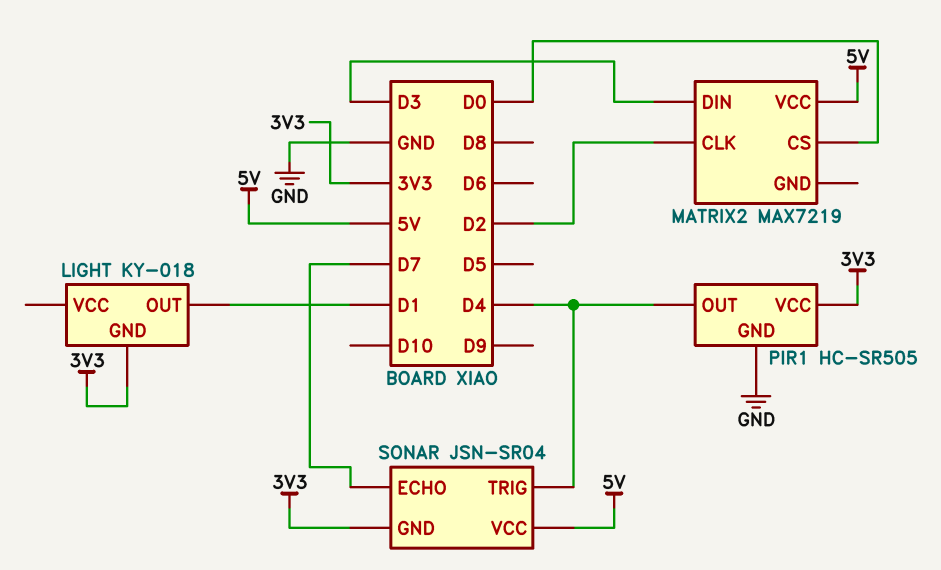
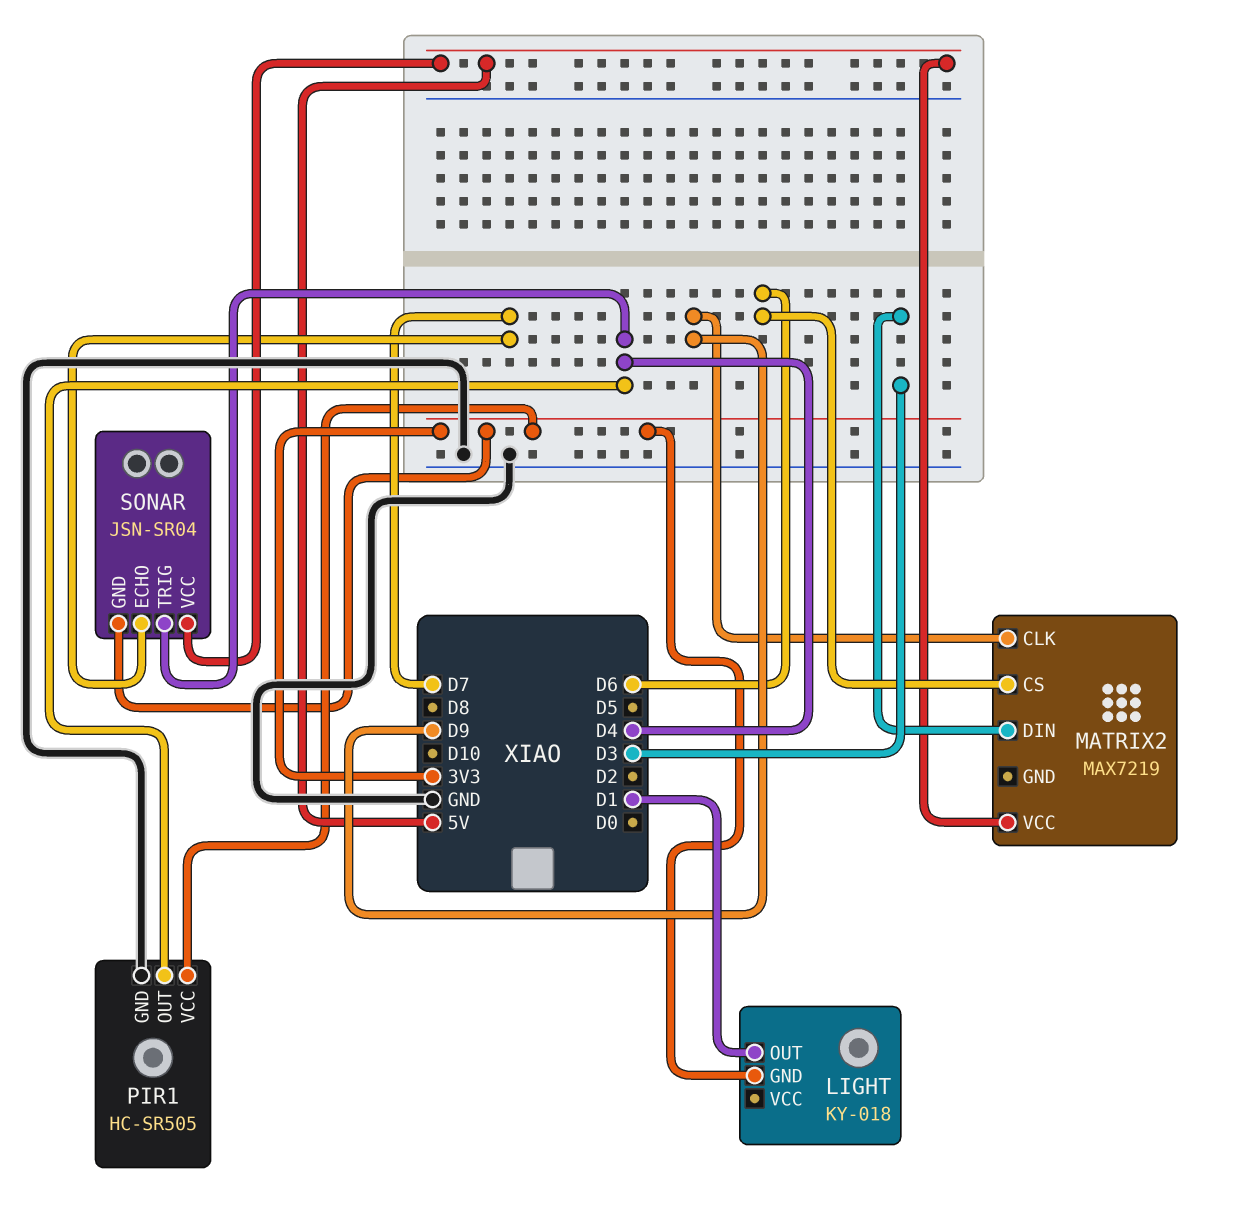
MATRIX2 pin CLK: D2 -> D9
MATRIX2 pin CS: D0 -> D6

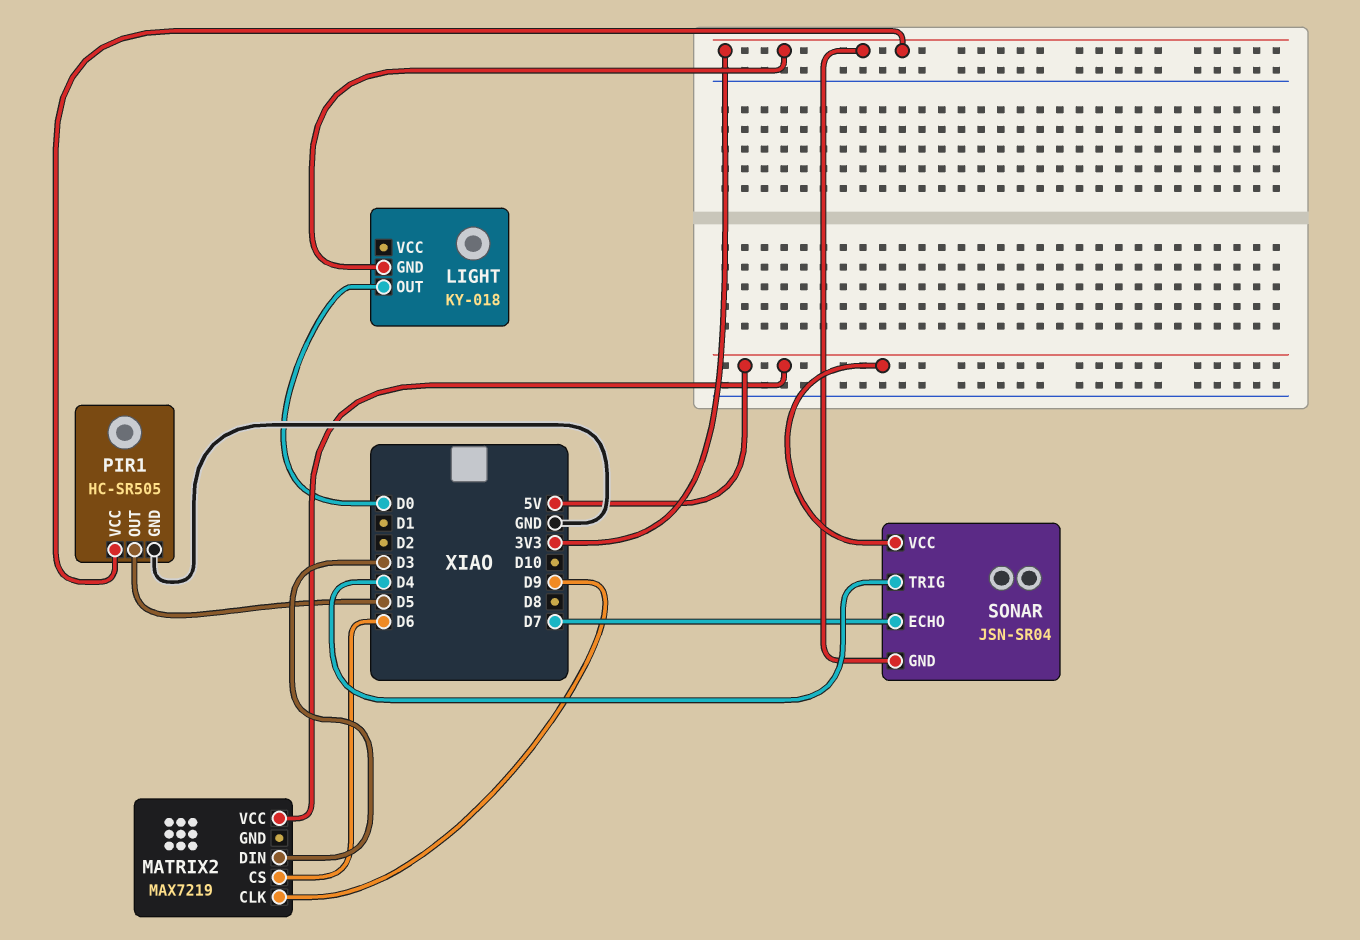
LIGHT pin OUT: D1 -> D0
PIR1 pin OUT: D4 -> D5

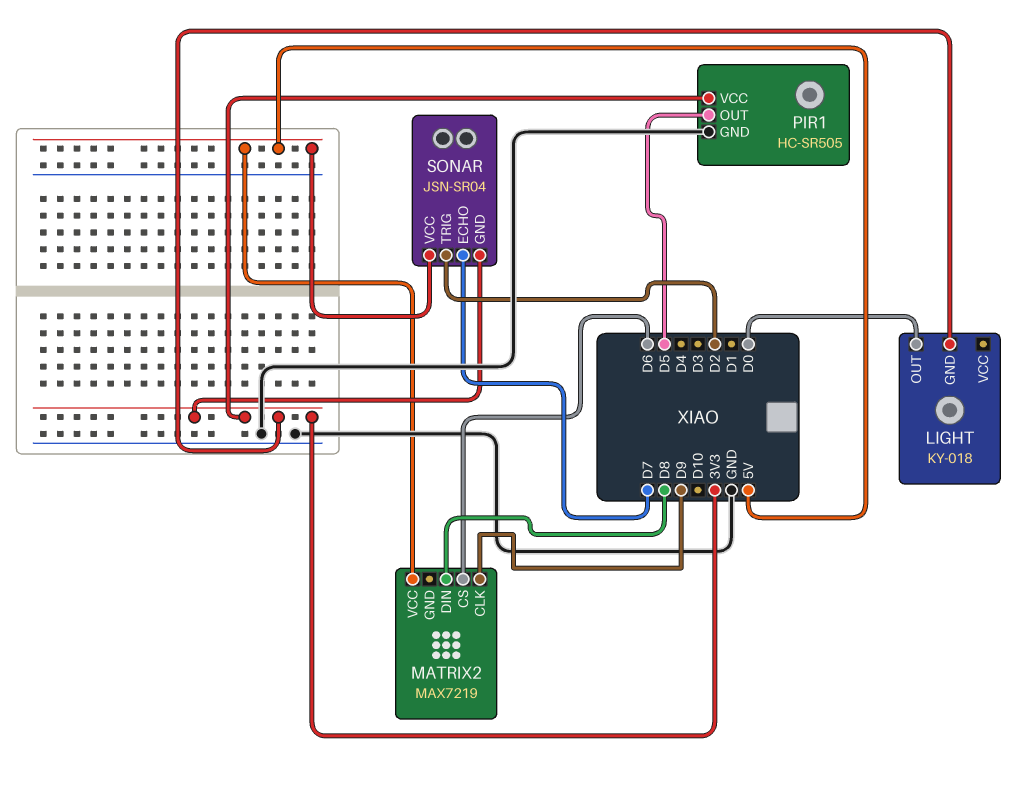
MATRIX2 pin DIN: D3 -> D8
SONAR pin TRIG: D4 -> D2

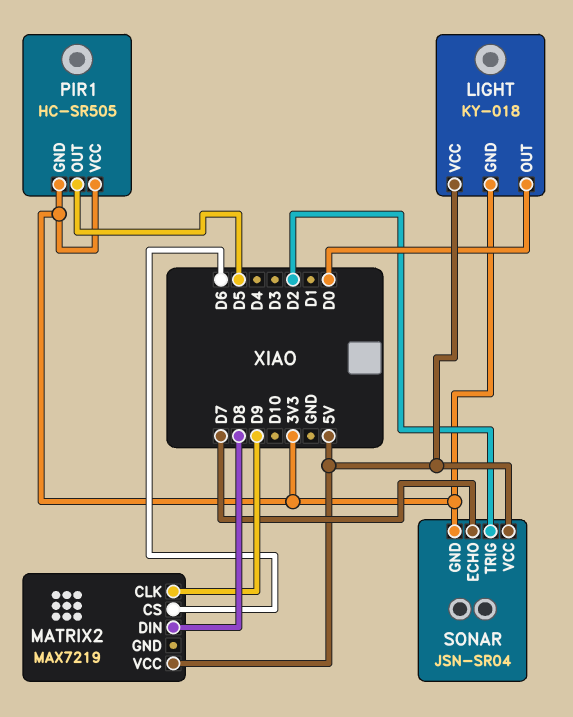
LIGHT pin VCC: none -> 5V
PIR1 pin GND: GND -> 3V3

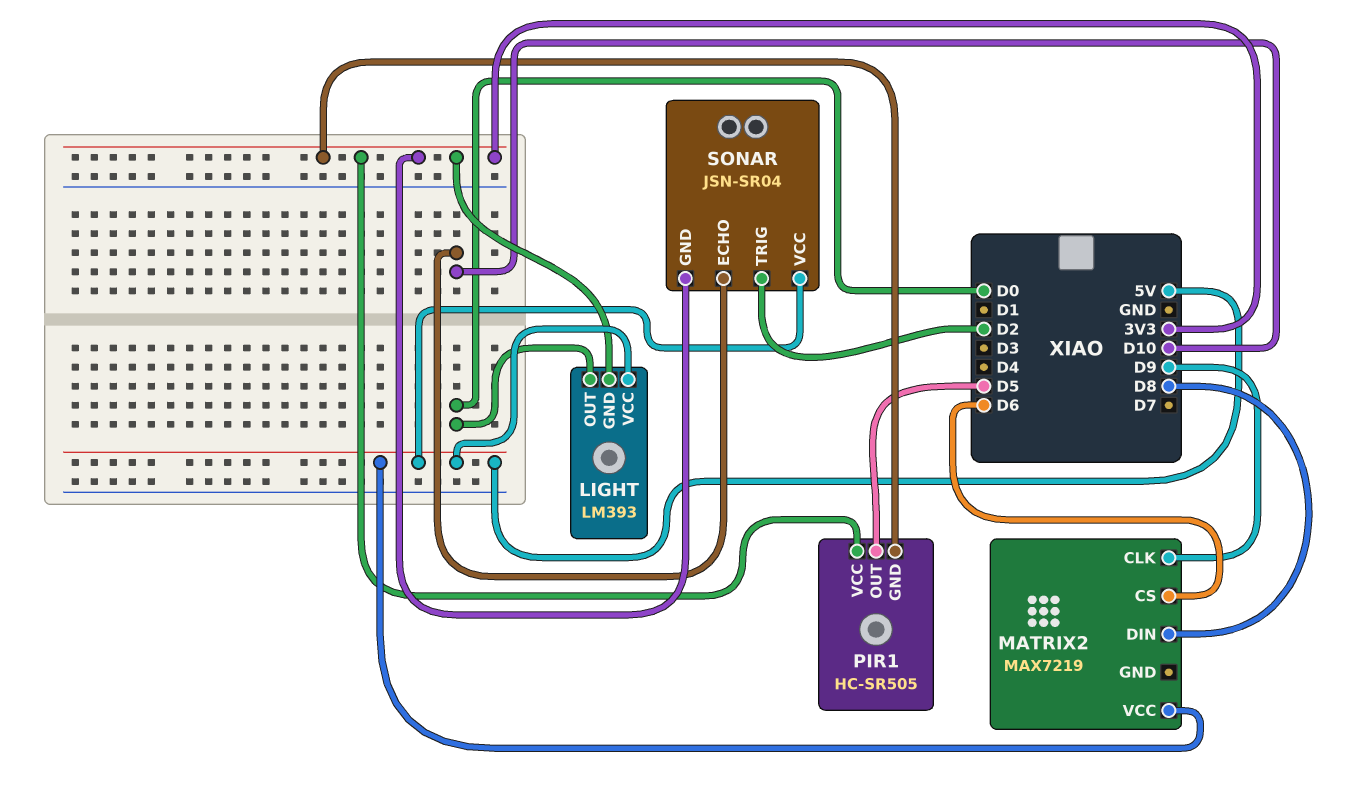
LIGHT: KY-018 -> LM393
SONAR pin ECHO: D7 -> D10

